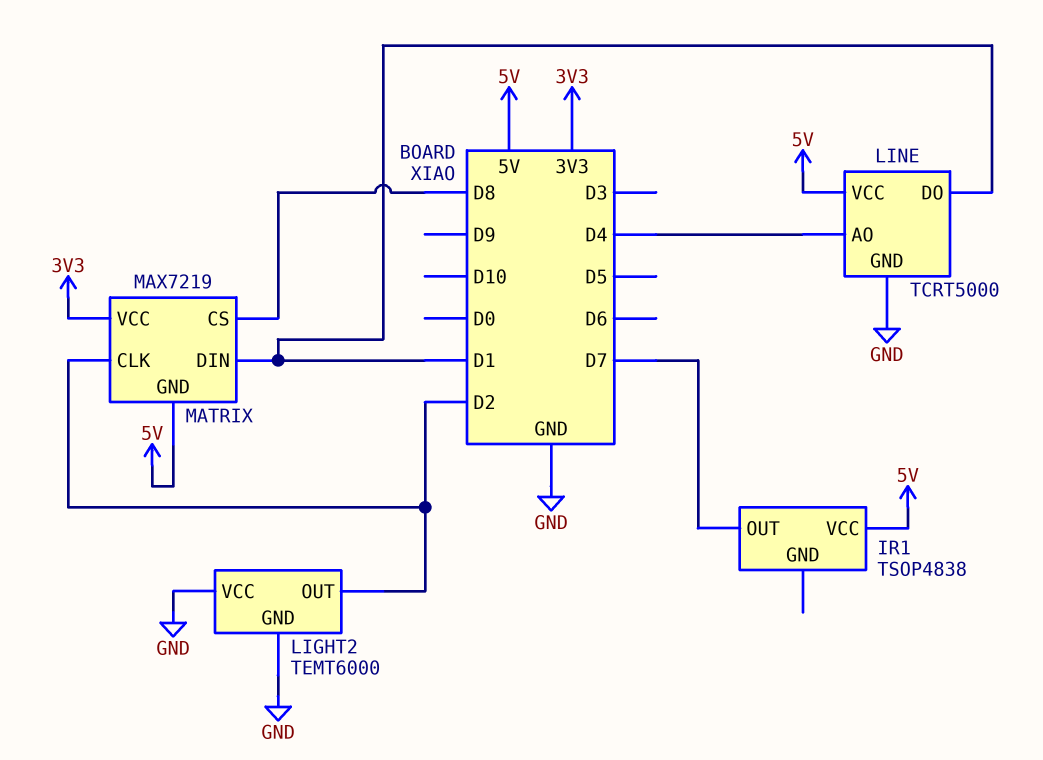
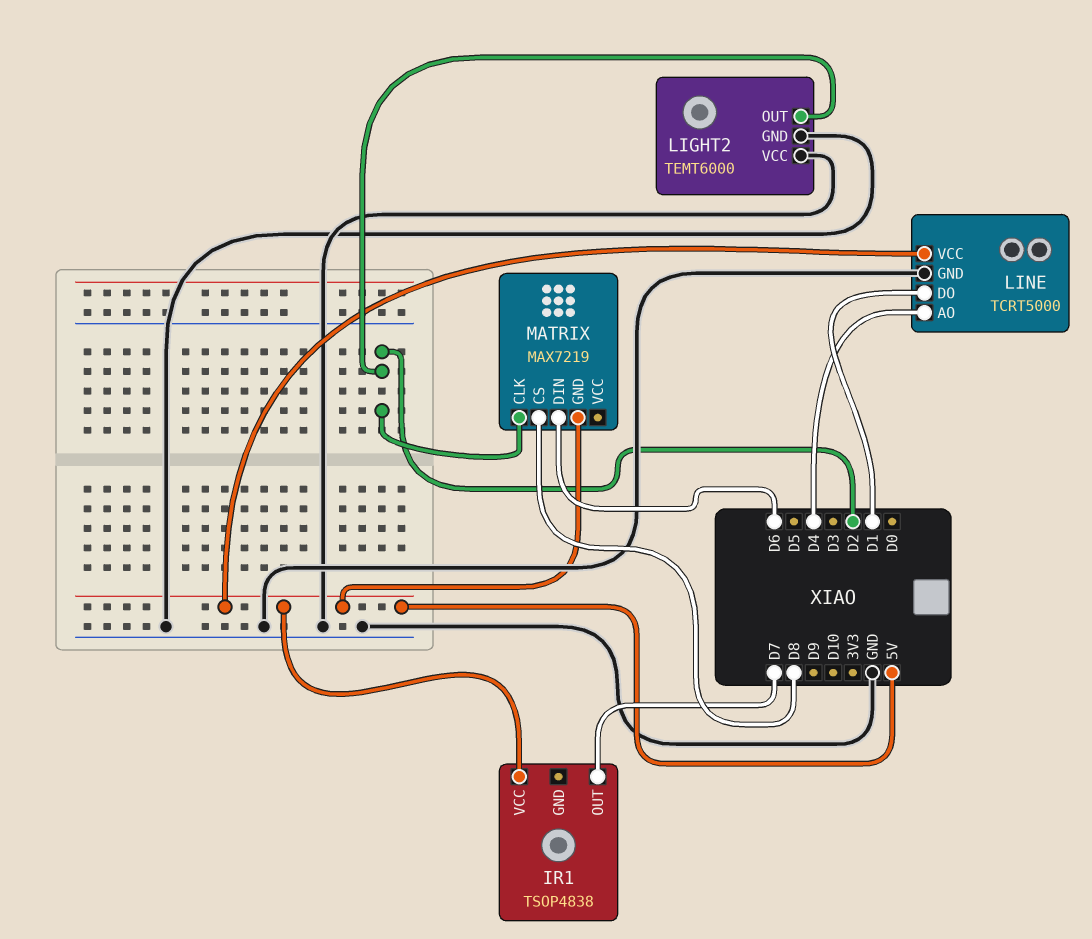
MATRIX pin DIN: D1 -> D6
MATRIX pin VCC: 3V3 -> none

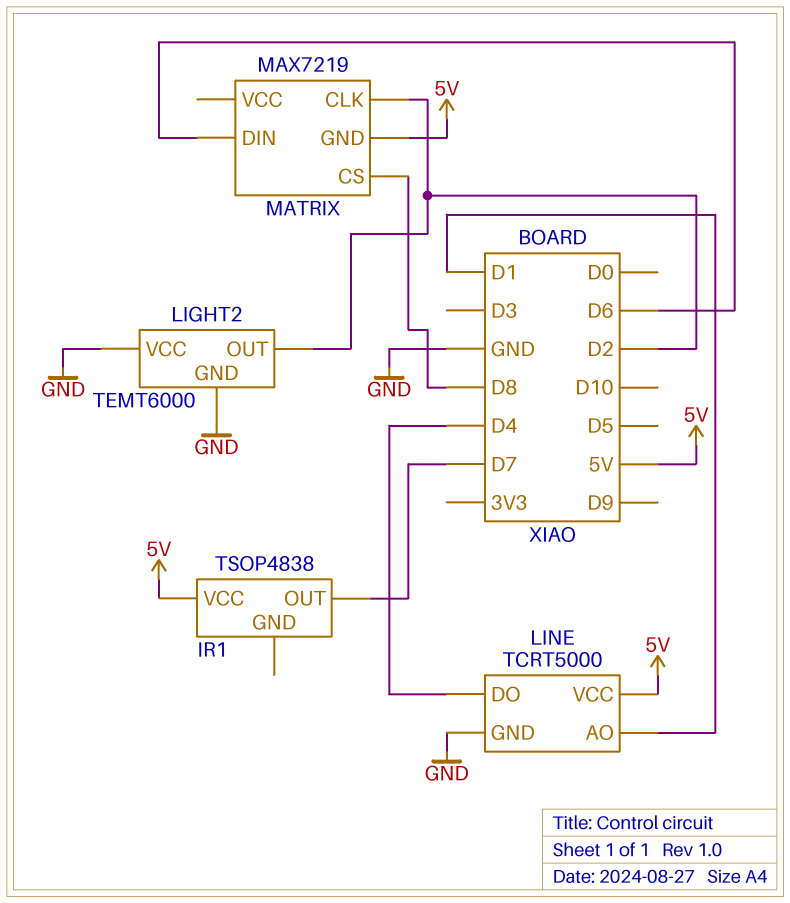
LINE pin AO: D4 -> D1
LINE pin DO: D1 -> D4

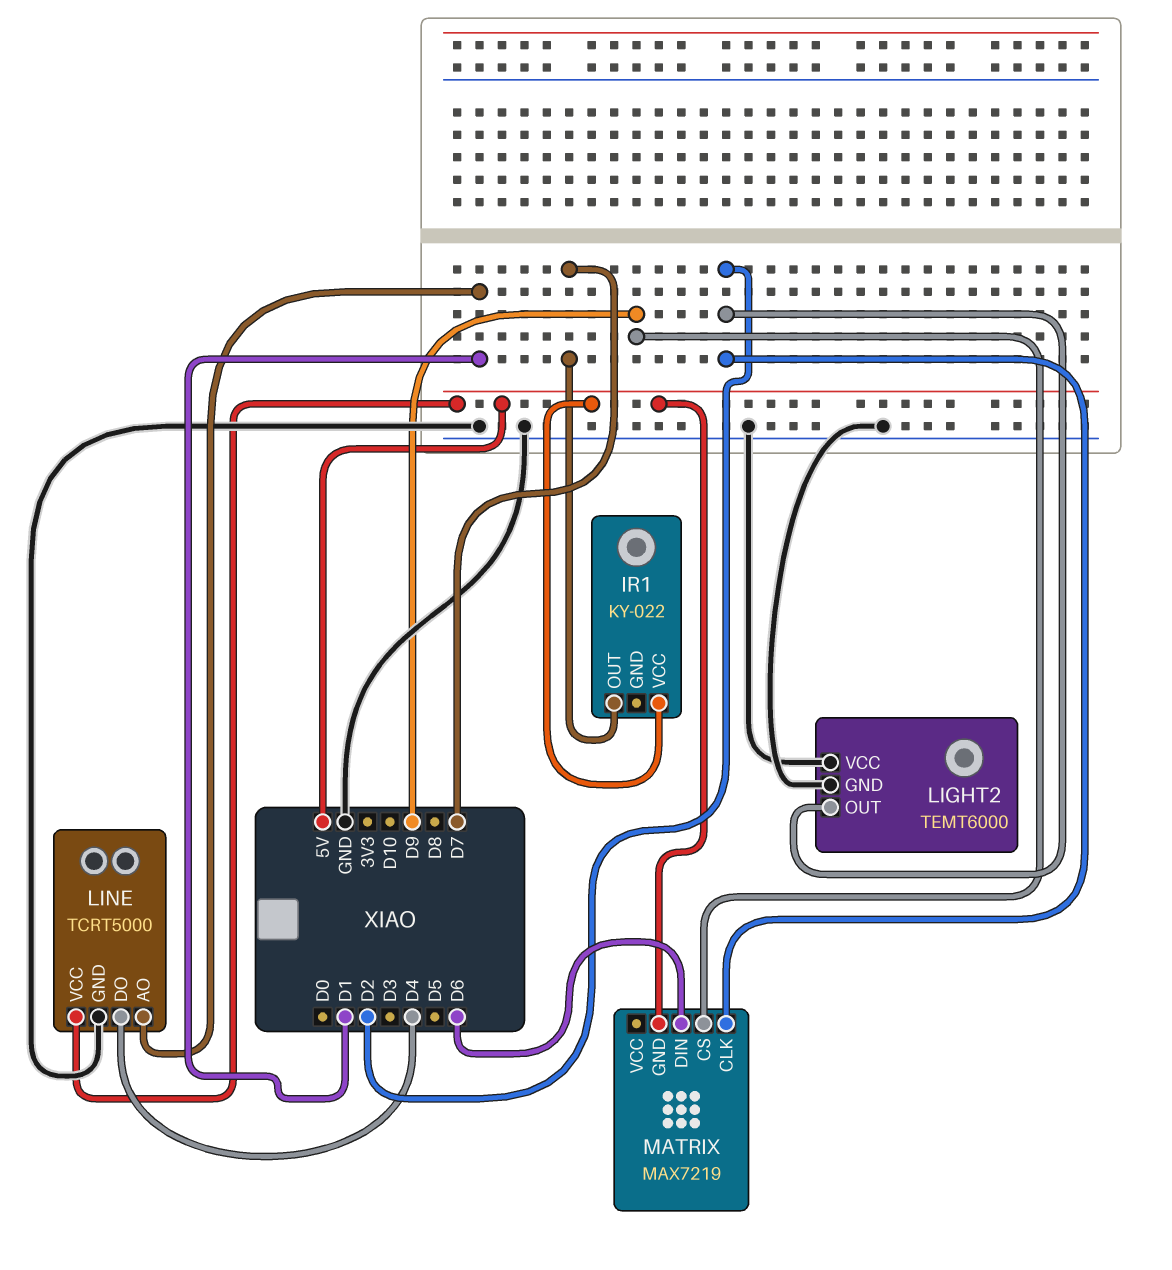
IR1: TSOP4838 -> KY-022
MATRIX pin CS: D8 -> D9

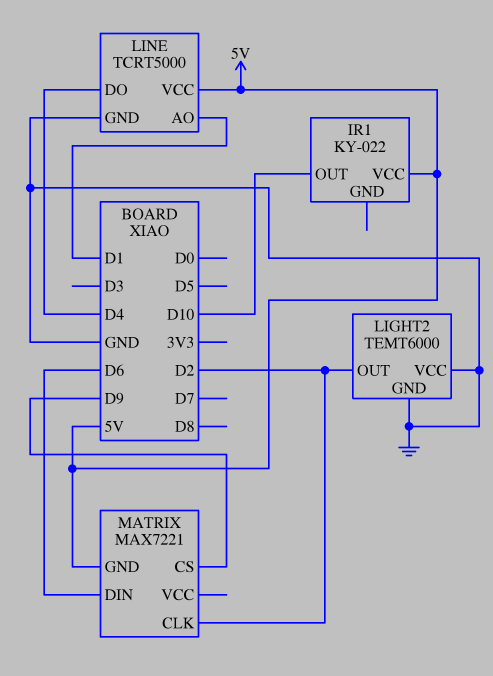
IR1 pin OUT: D7 -> D10
MATRIX: MAX7219 -> MAX7221

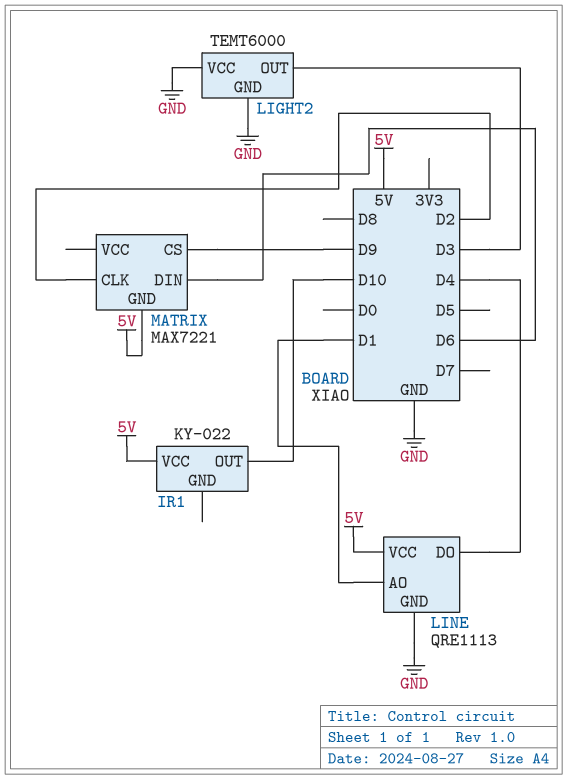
LIGHT2 pin OUT: D2 -> D3
LINE: TCRT5000 -> QRE1113

